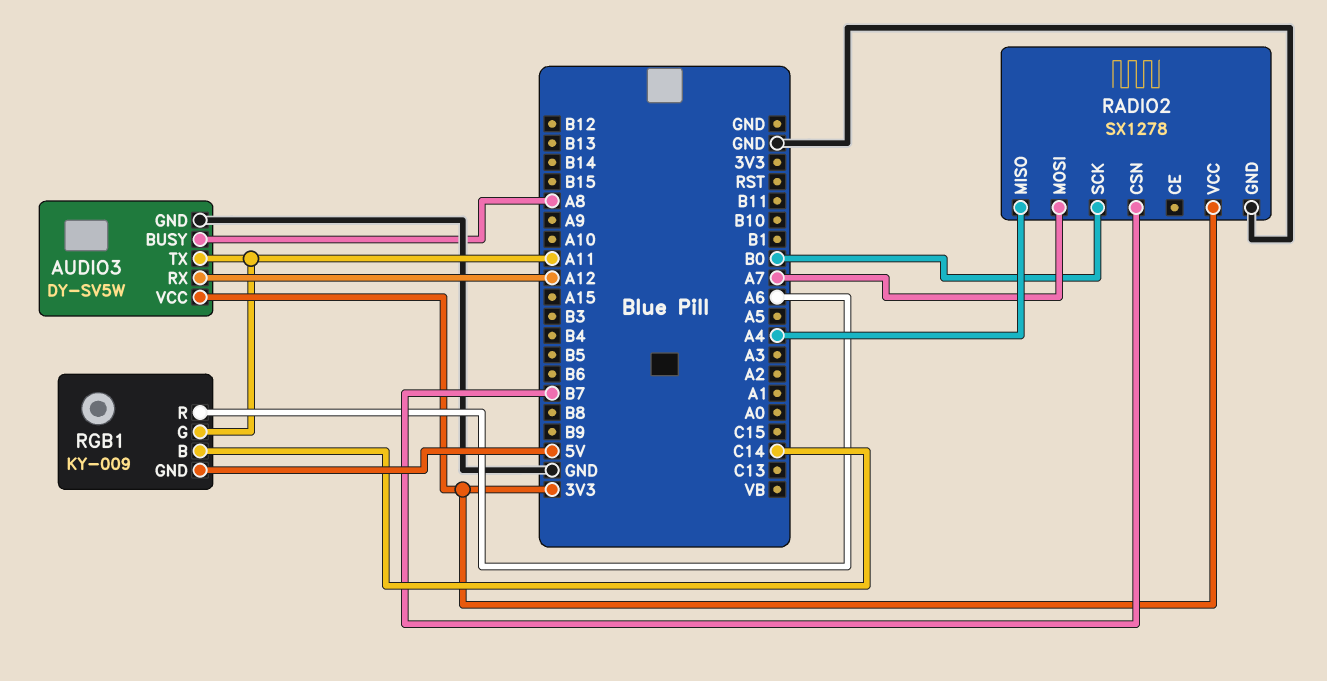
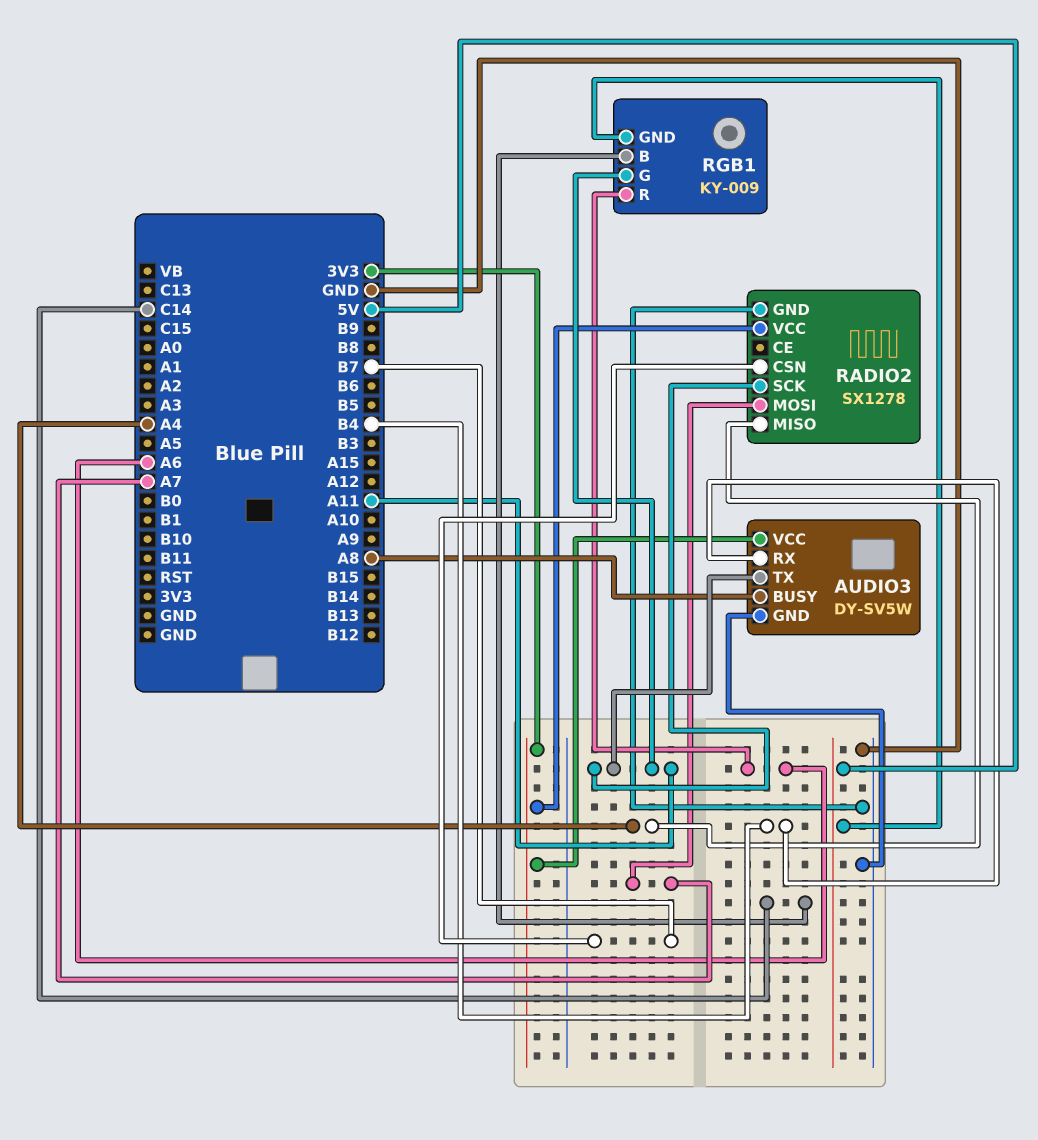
AUDIO3 pin RX: A12 -> B4
RADIO2 pin SCK: B0 -> A11

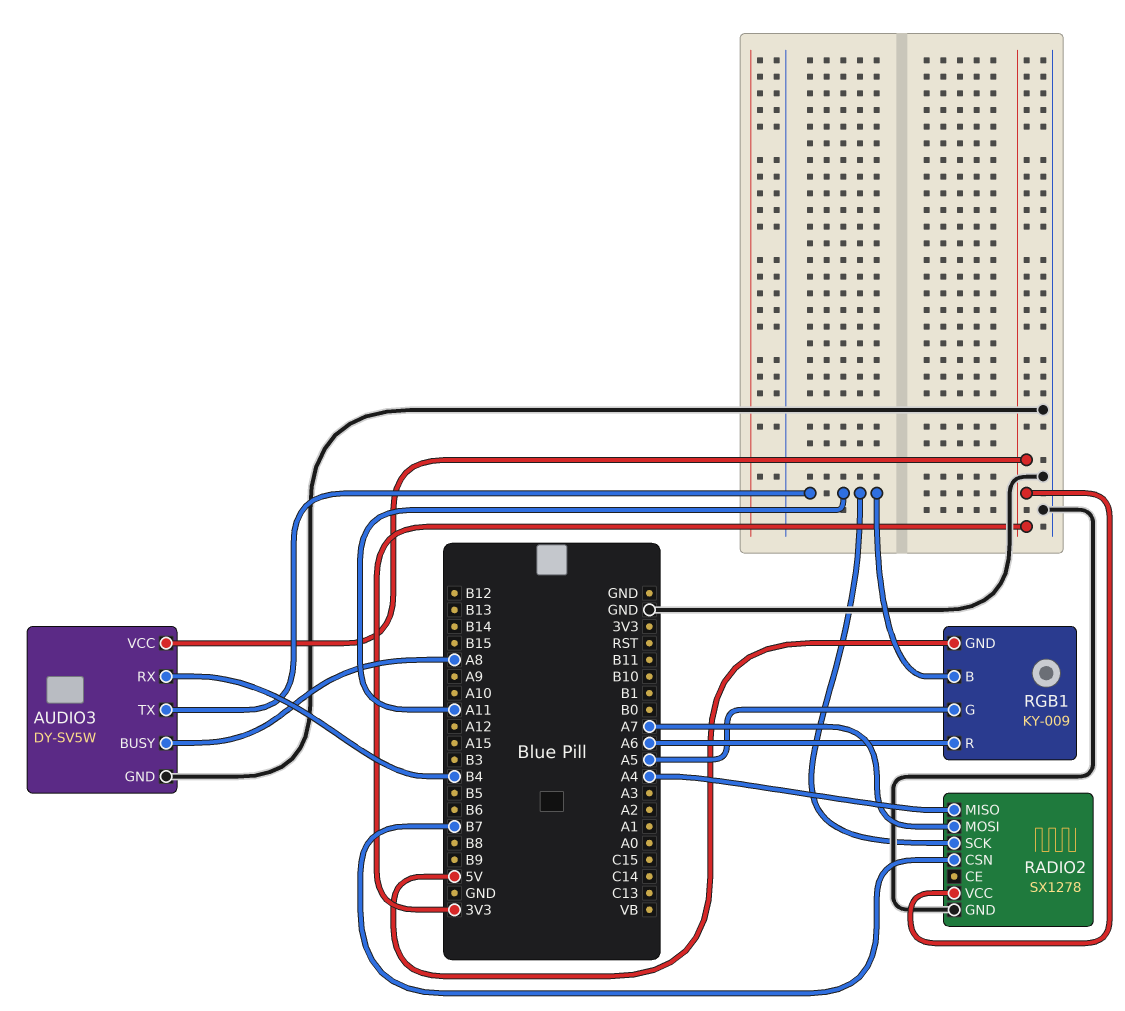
RGB1 pin B: C14 -> A11
RGB1 pin G: A11 -> A5

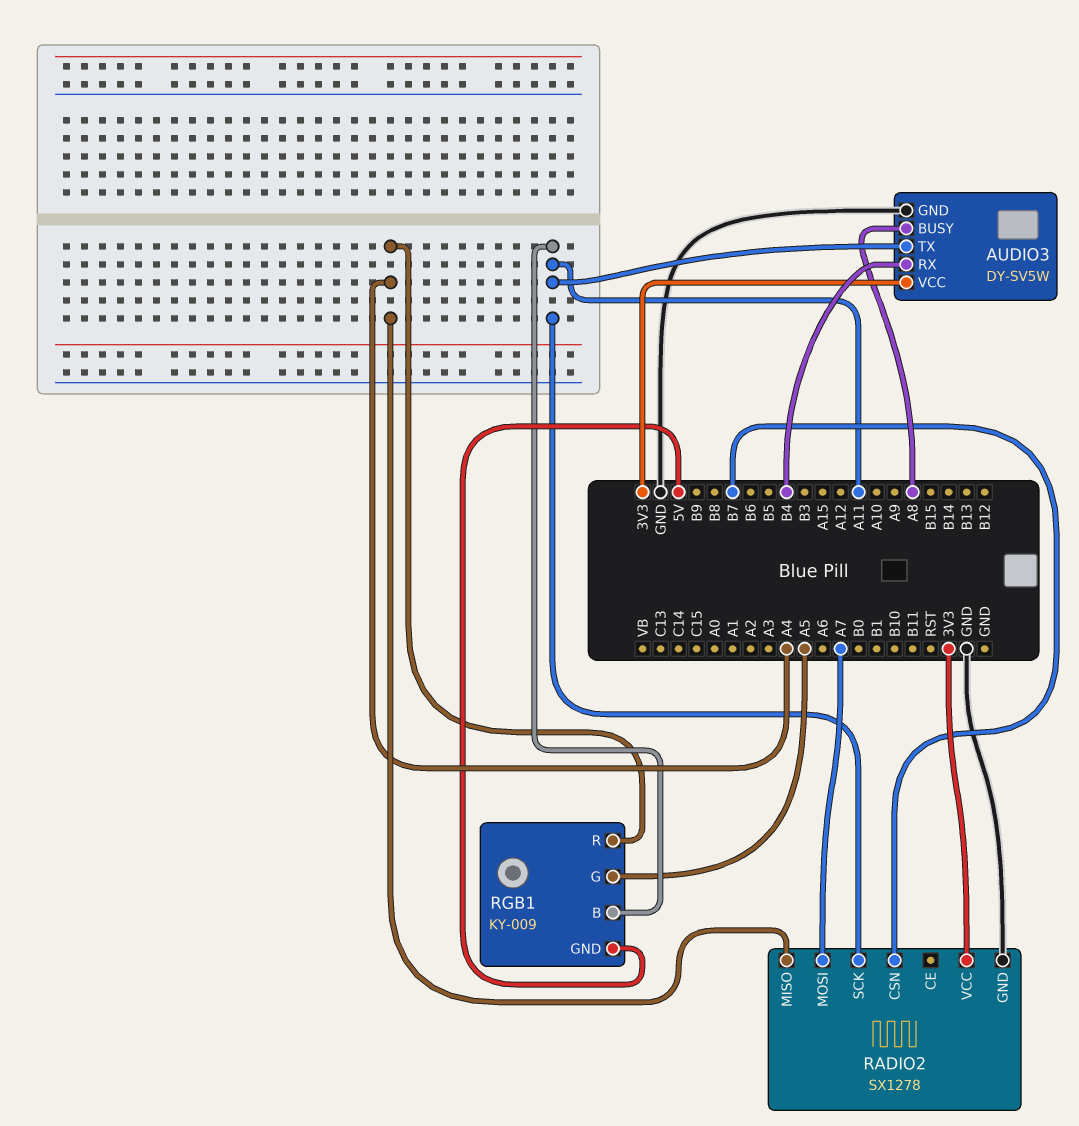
RGB1 pin R: A6 -> A4

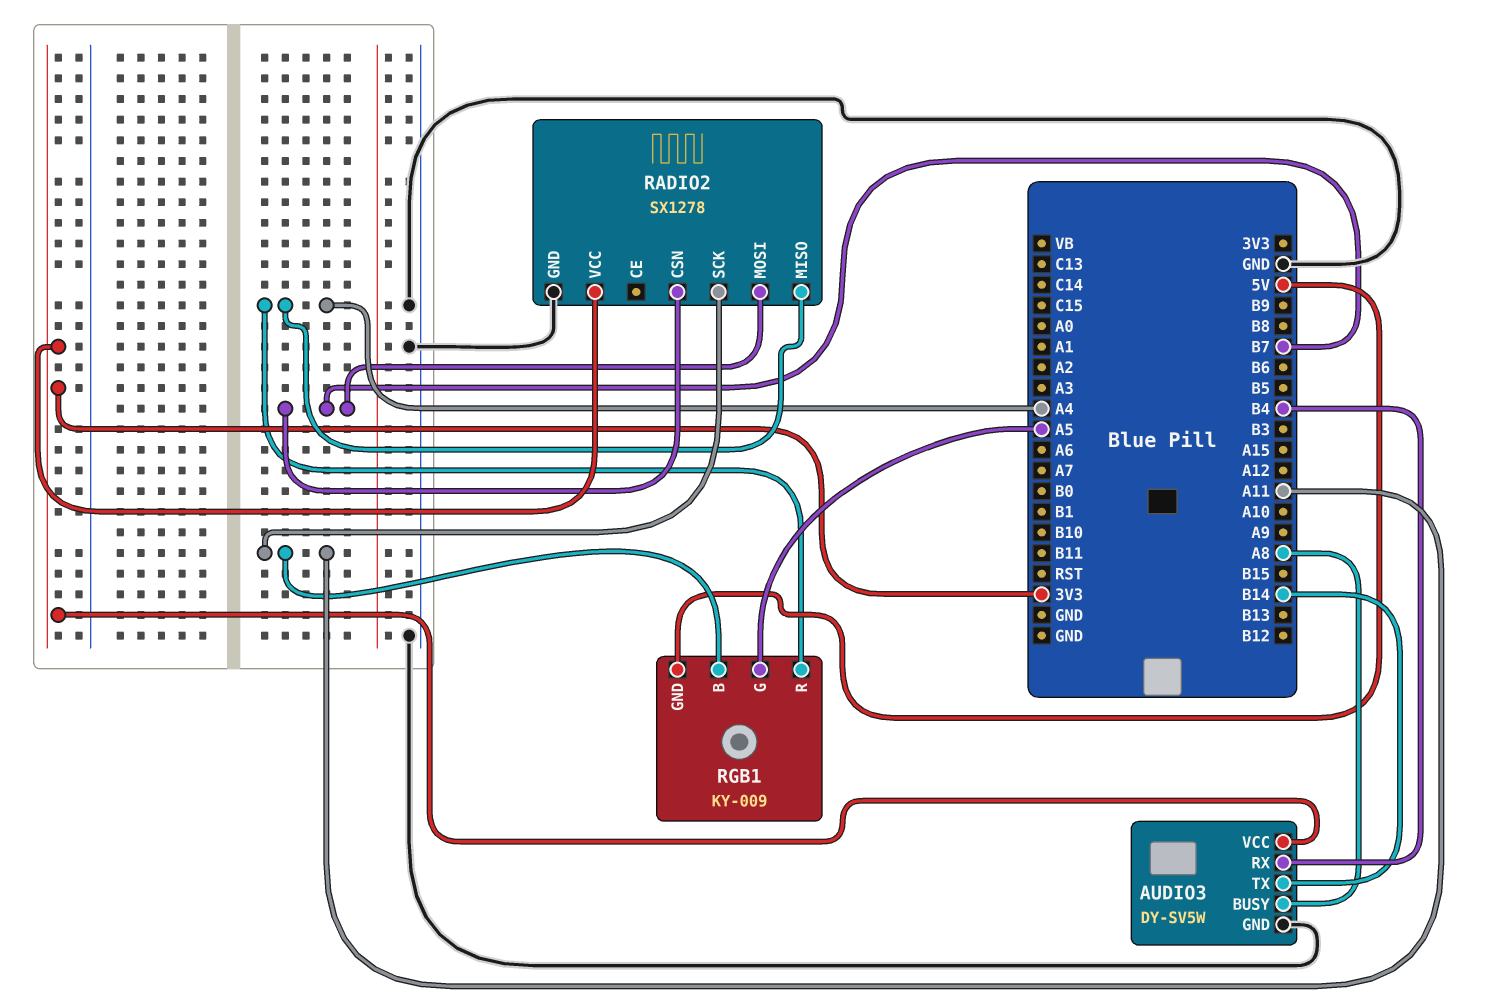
AUDIO3 pin TX: A11 -> B14
RADIO2 pin MOSI: A7 -> B7

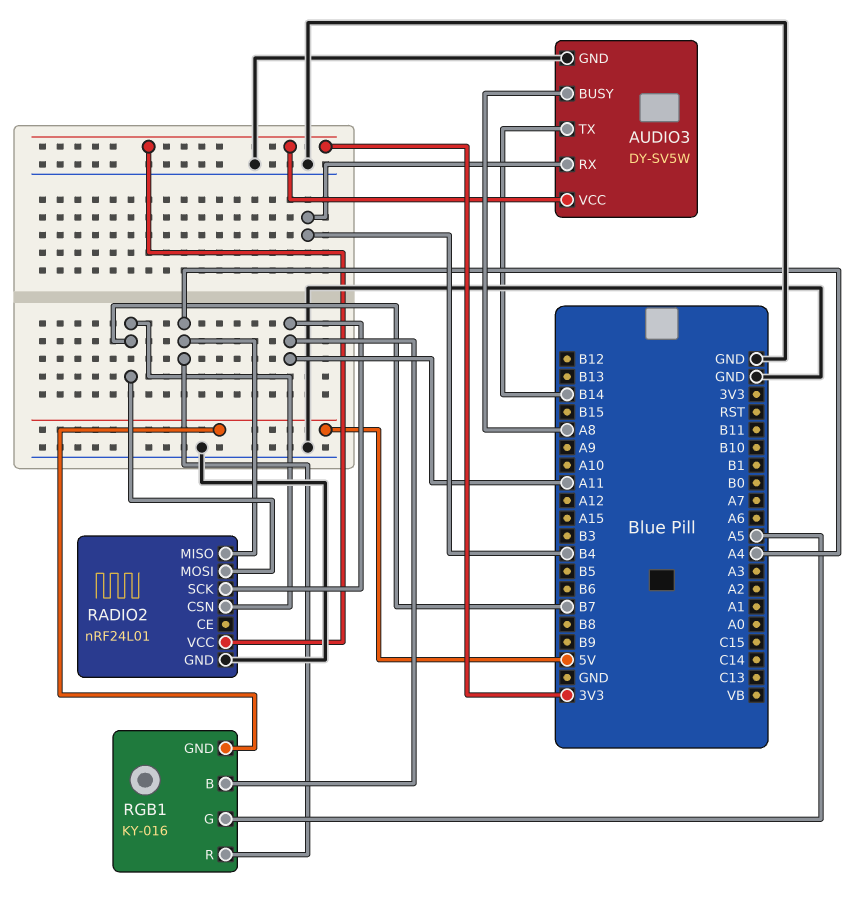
RADIO2: SX1278 -> nRF24L01
RGB1: KY-009 -> KY-016

